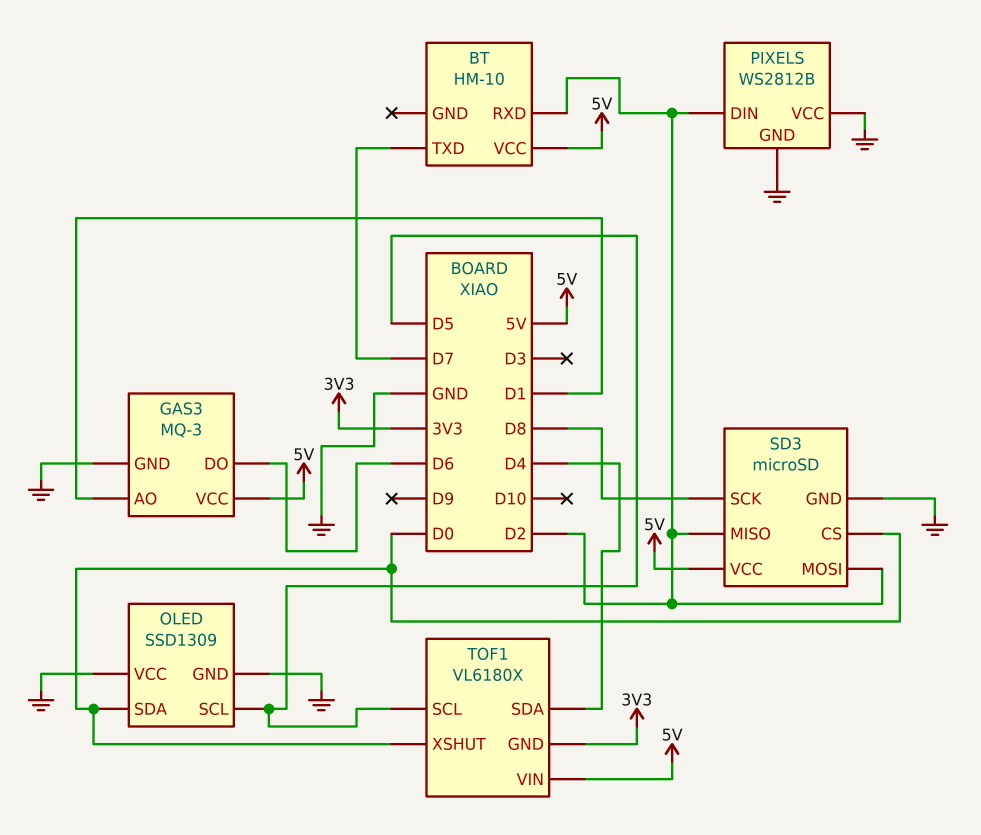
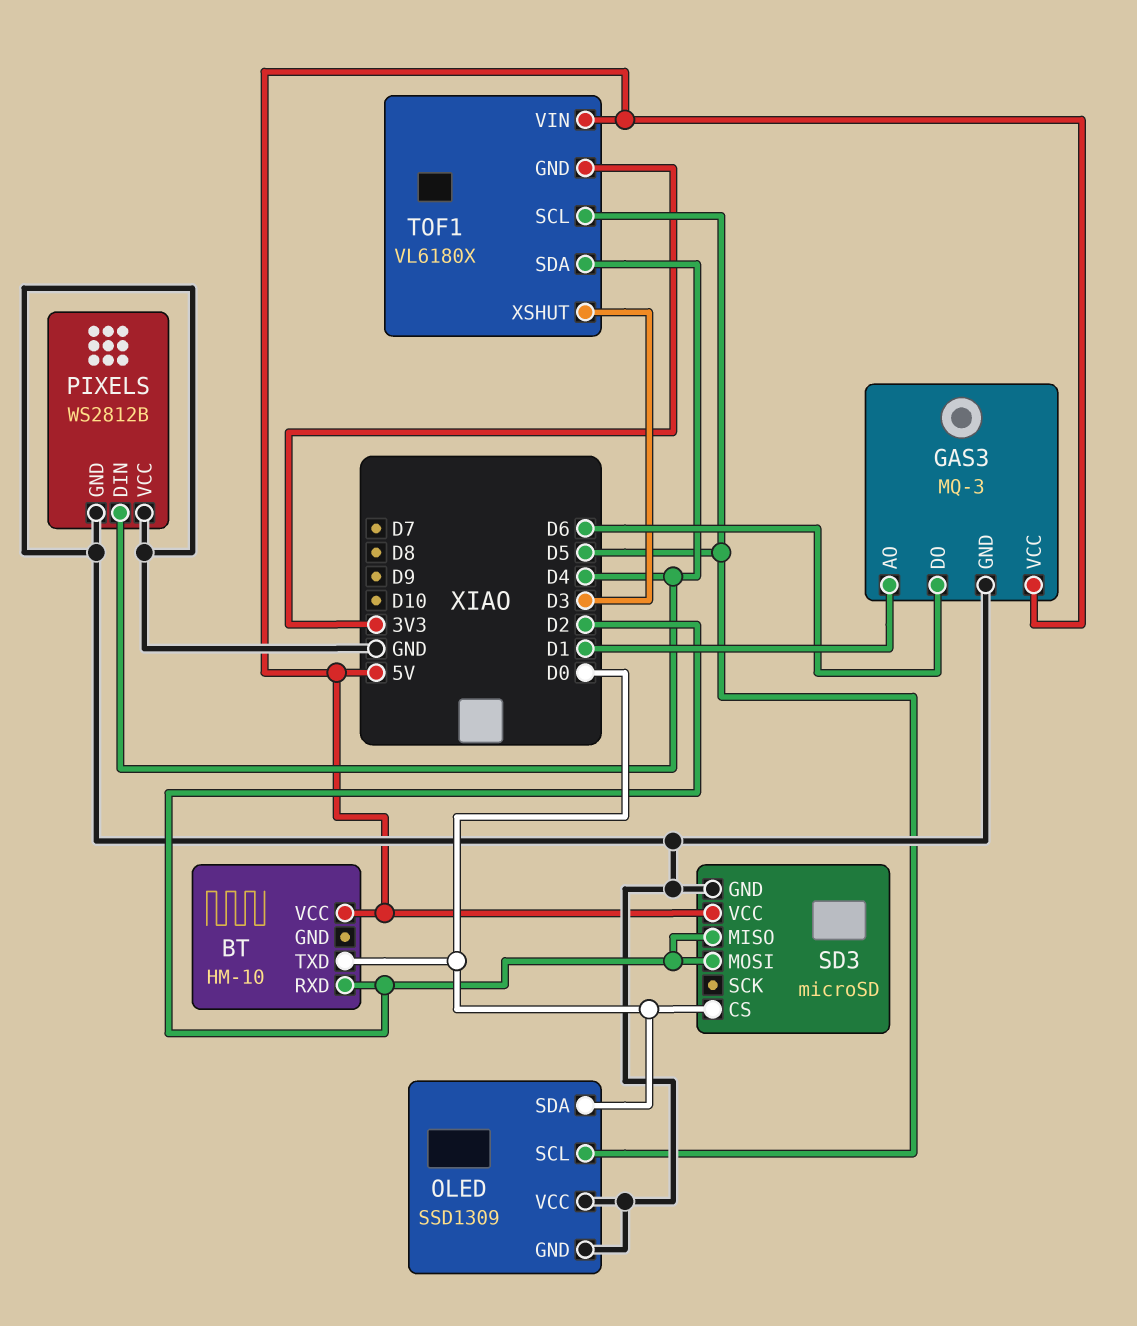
BT pin TXD: D7 -> D0
PIXELS pin DIN: D2 -> D4
SD3 pin SCK: D8 -> none
TOF1 pin XSHUT: D0 -> D3

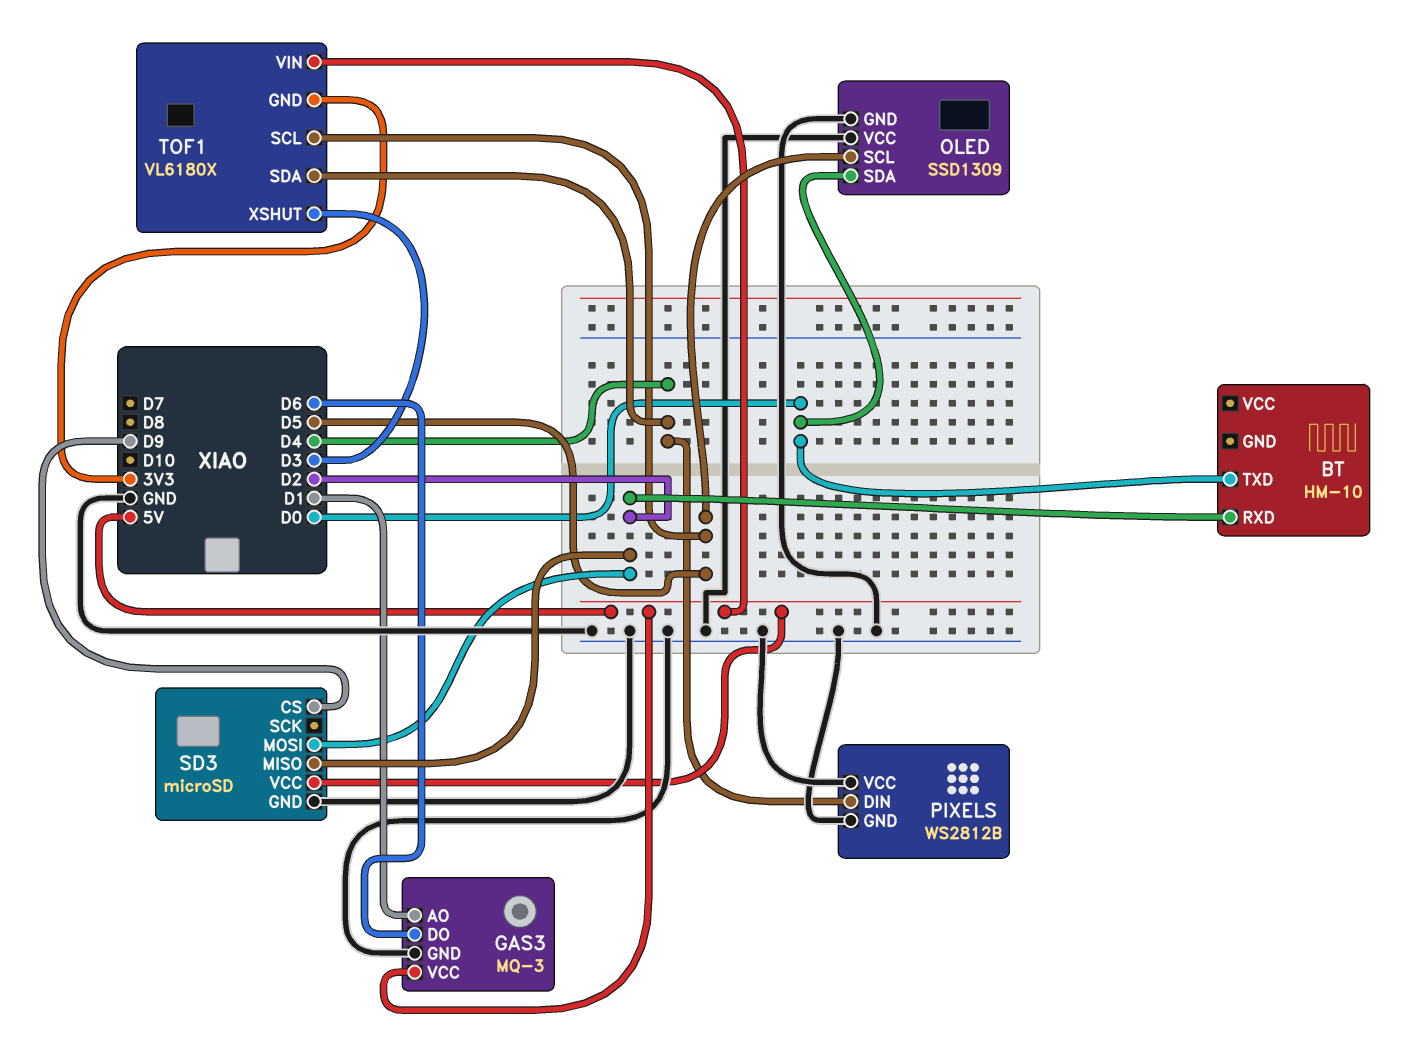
BT pin VCC: 5V -> none
SD3 pin CS: D0 -> D9

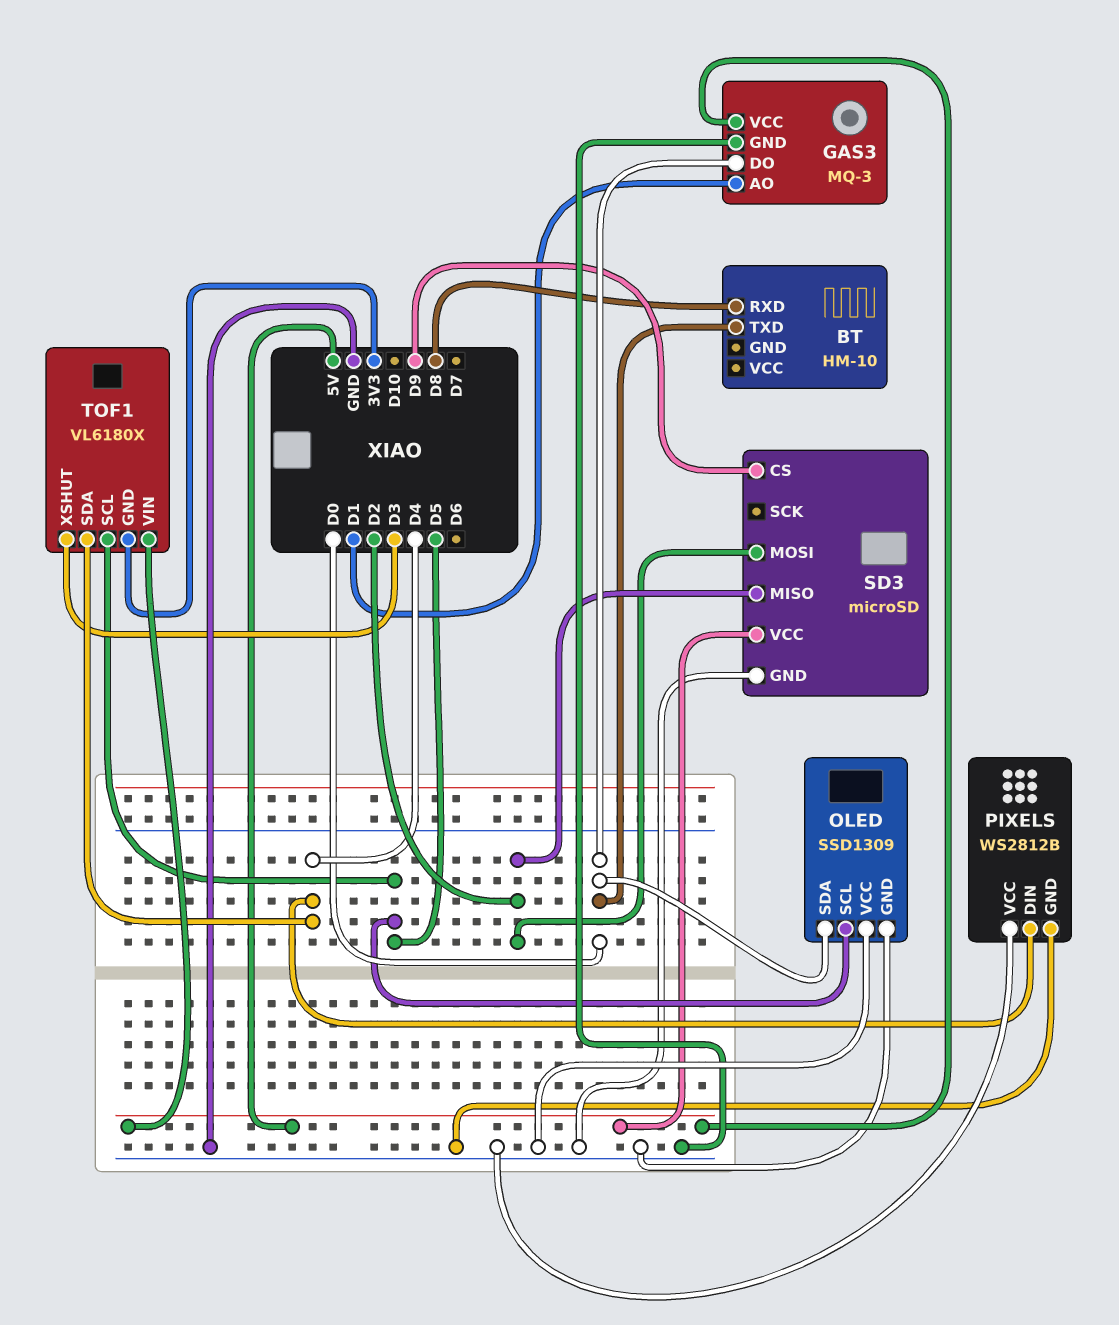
BT pin RXD: D2 -> D8
GAS3 pin DO: D6 -> D0

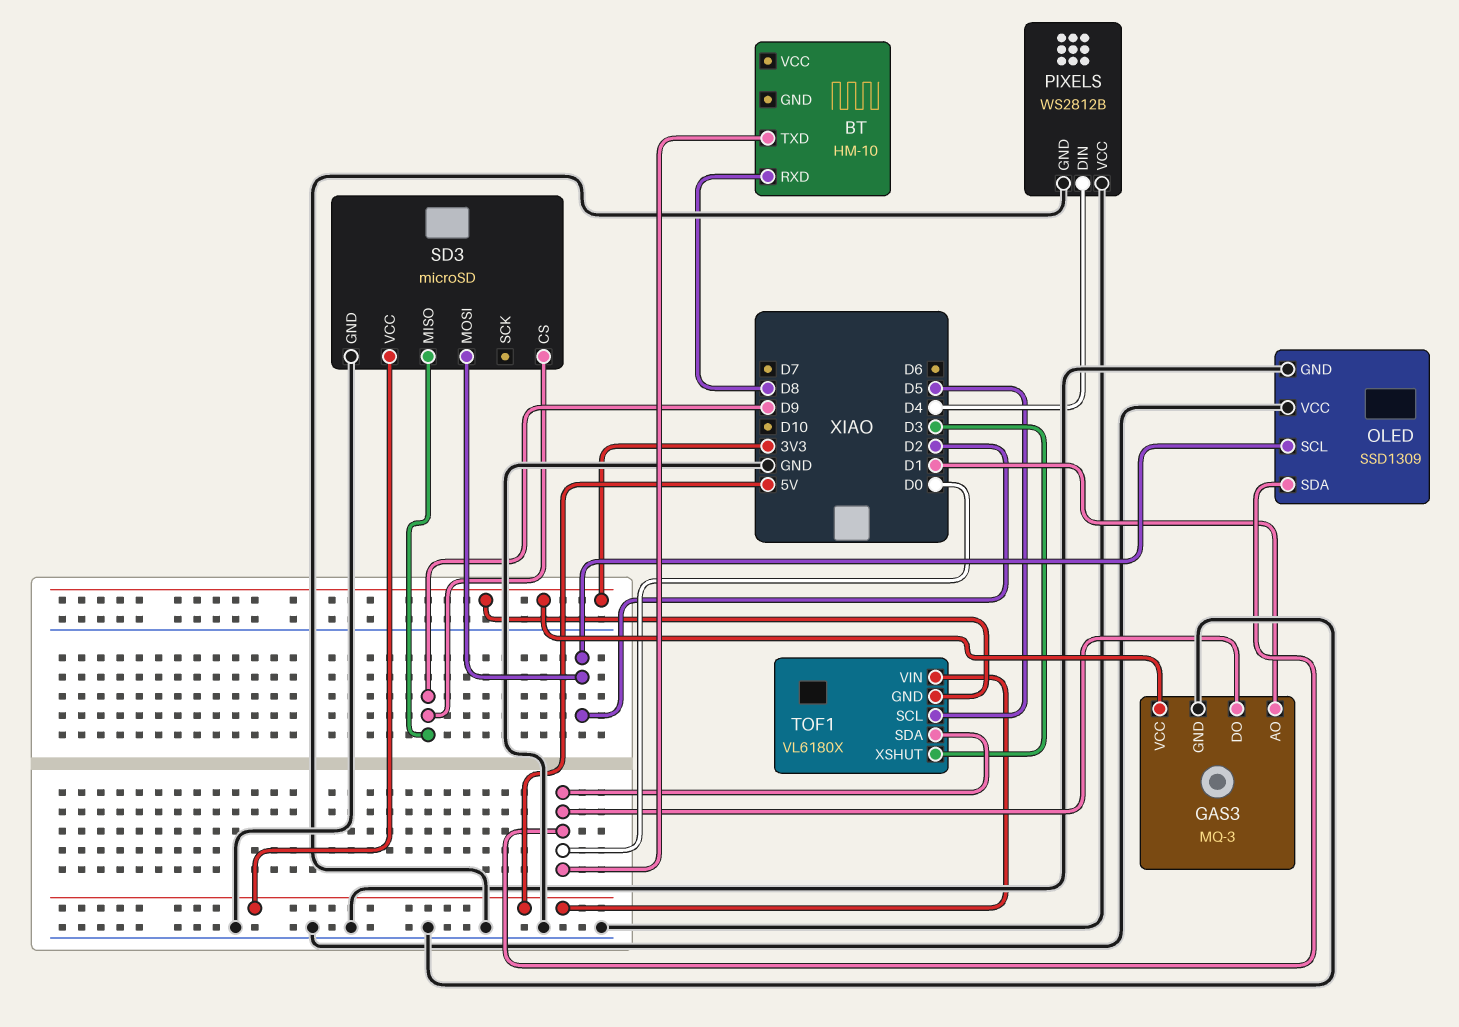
GAS3 pin VCC: 5V -> 3V3
OLED pin SCL: D5 -> D2
SD3 pin MISO: D2 -> D9
TOF1 pin SDA: D4 -> D0

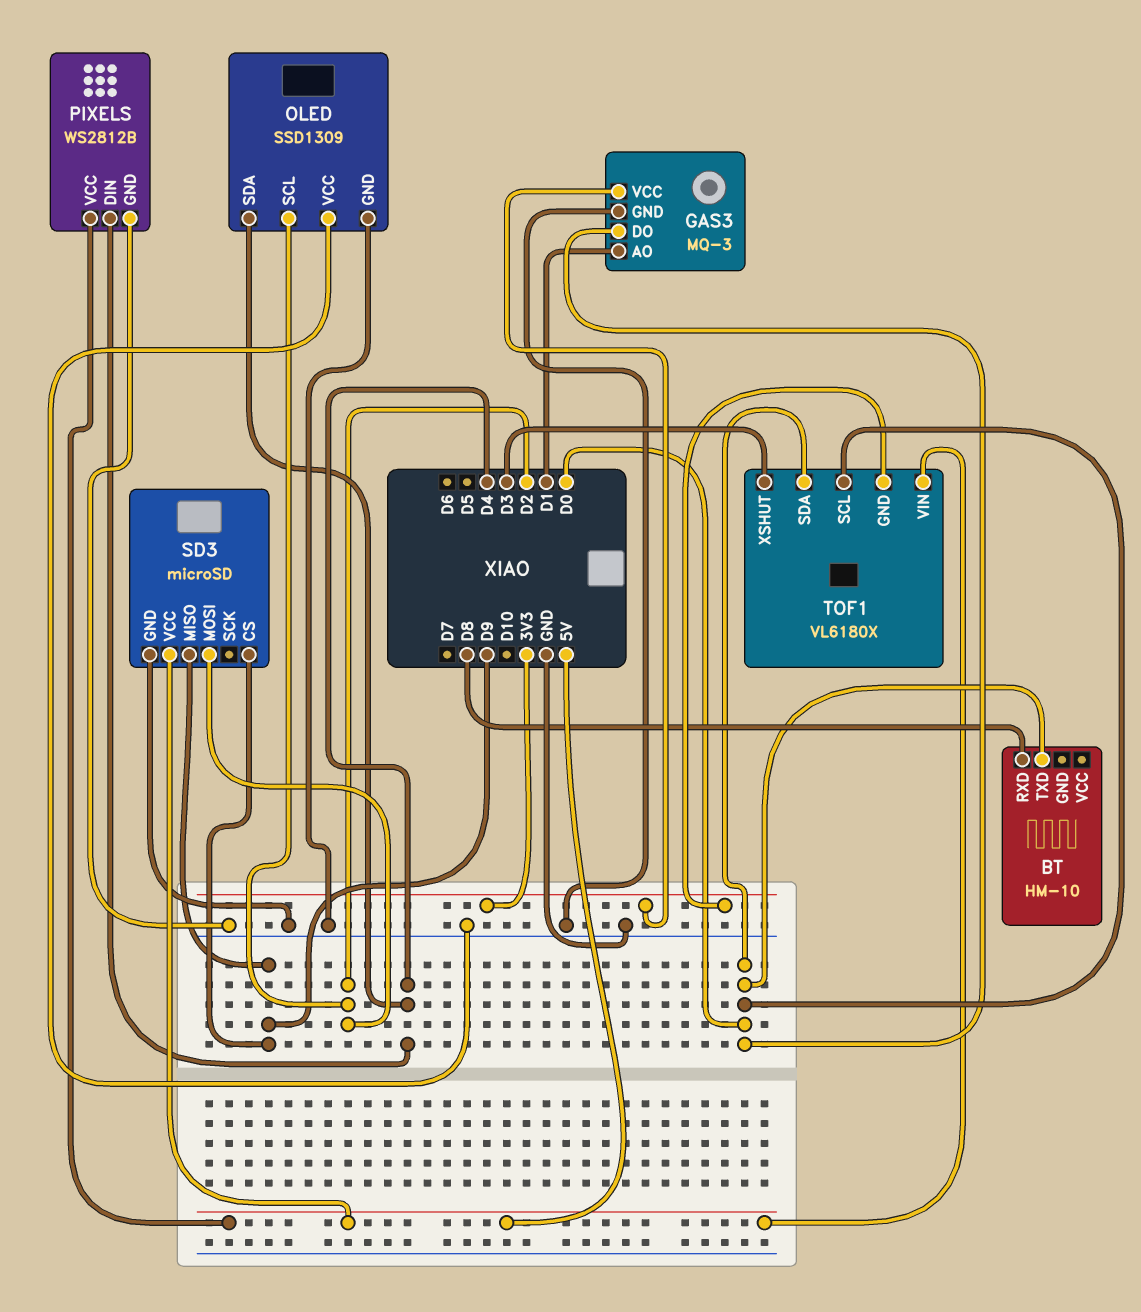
OLED pin SDA: D0 -> D4
PIXELS pin VCC: GND -> 5V
TOF1 pin SCL: D5 -> D0

